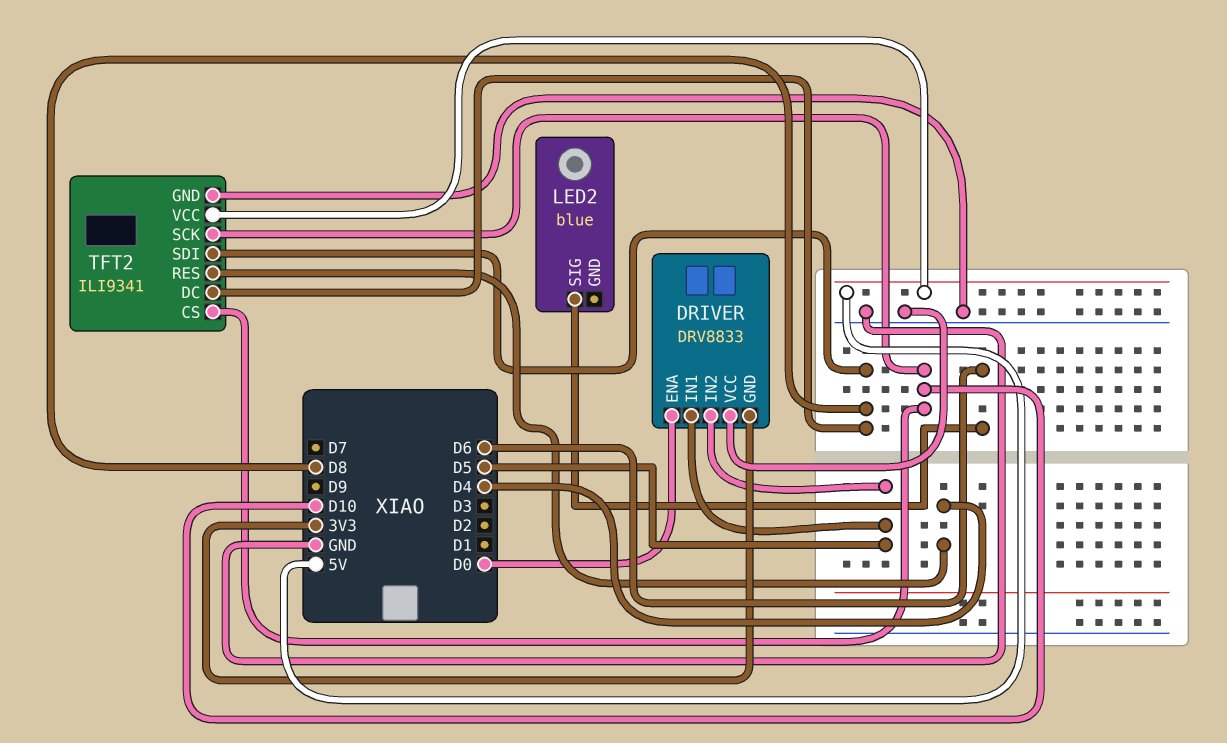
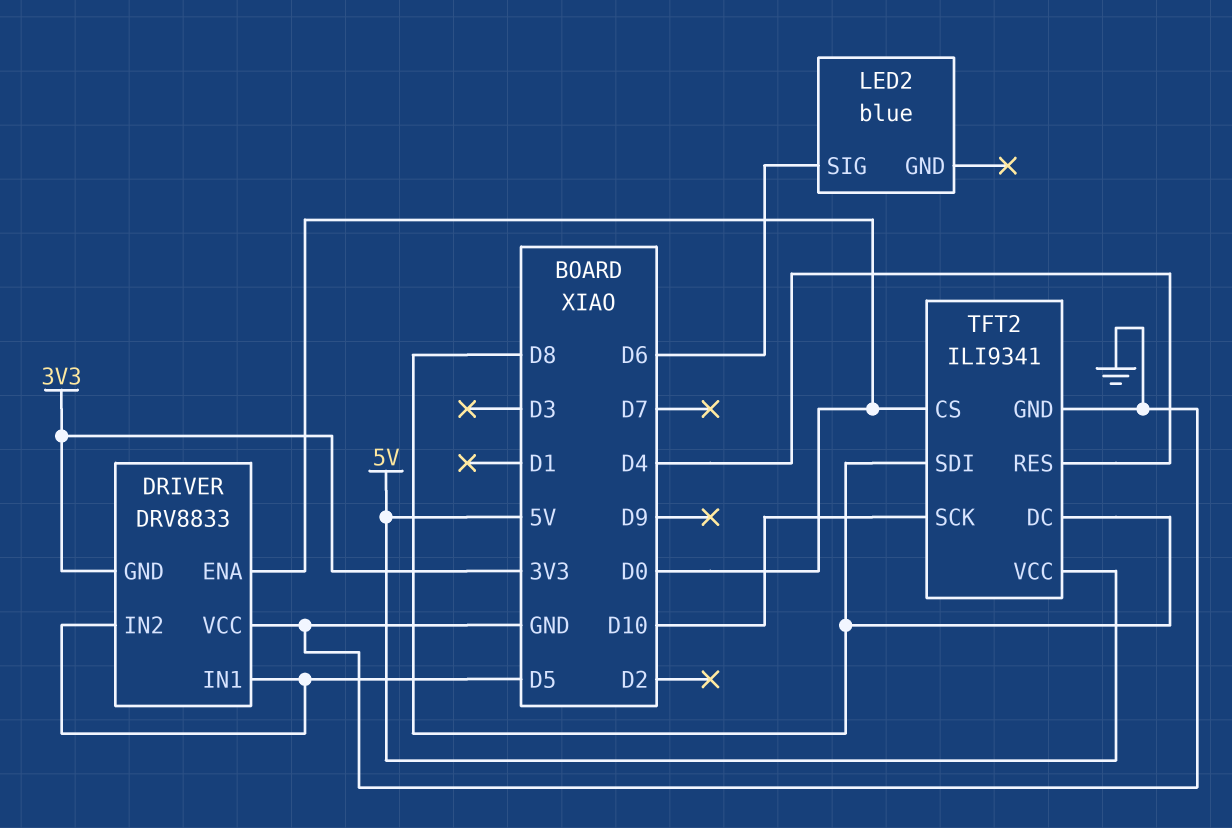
TFT2 pin CS: D10 -> D0

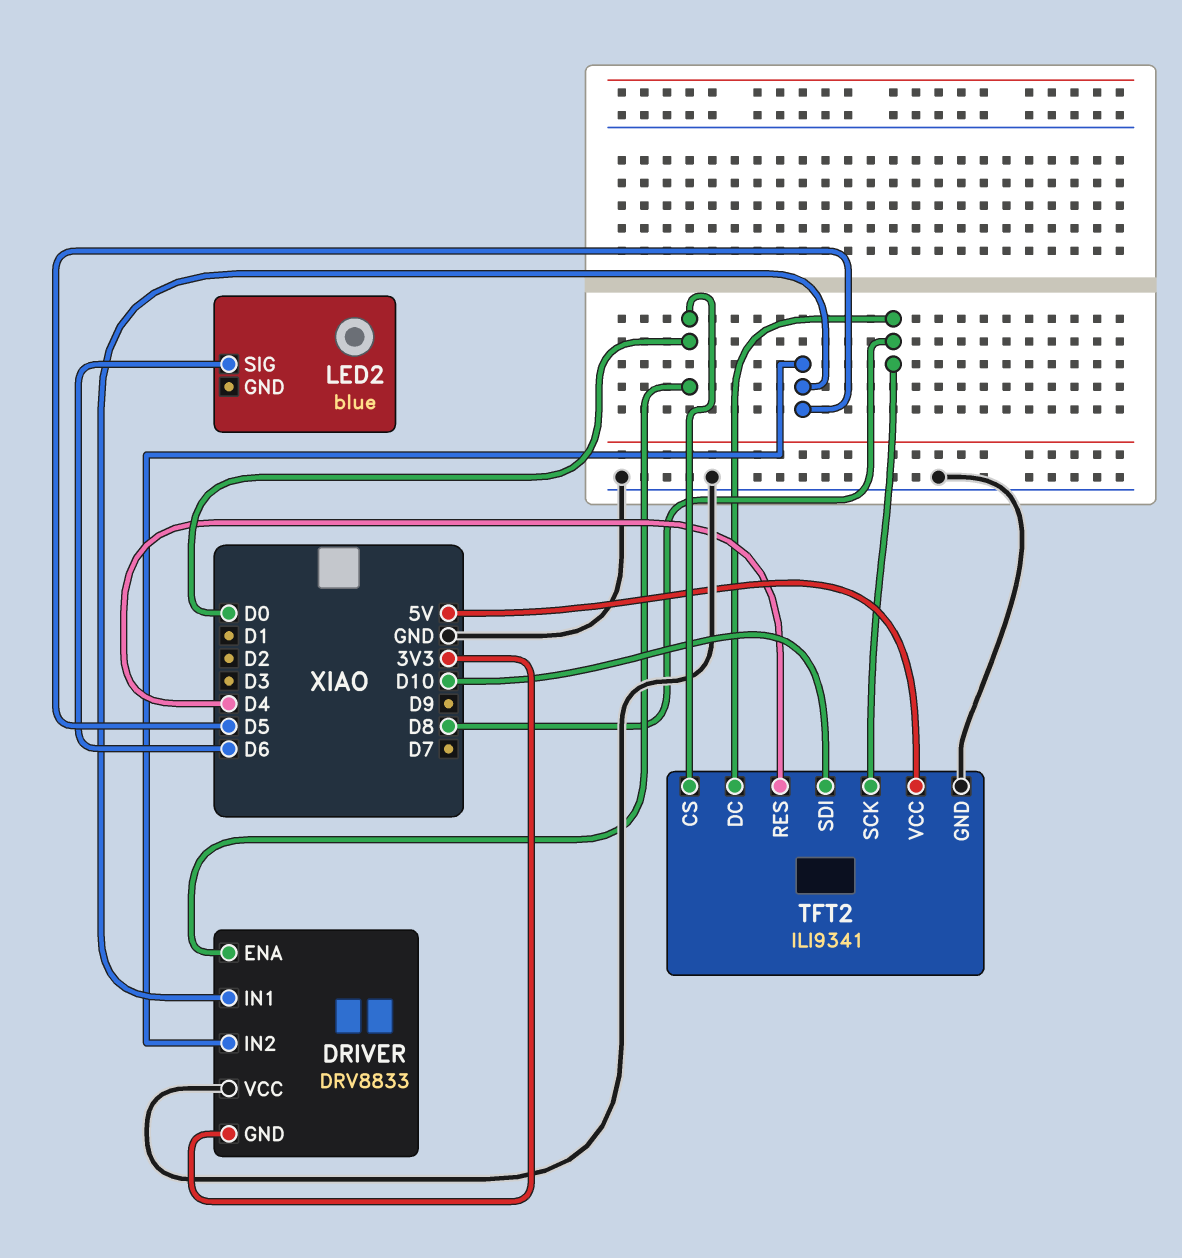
TFT2 pin SCK: D10 -> D8
TFT2 pin SDI: D8 -> D10

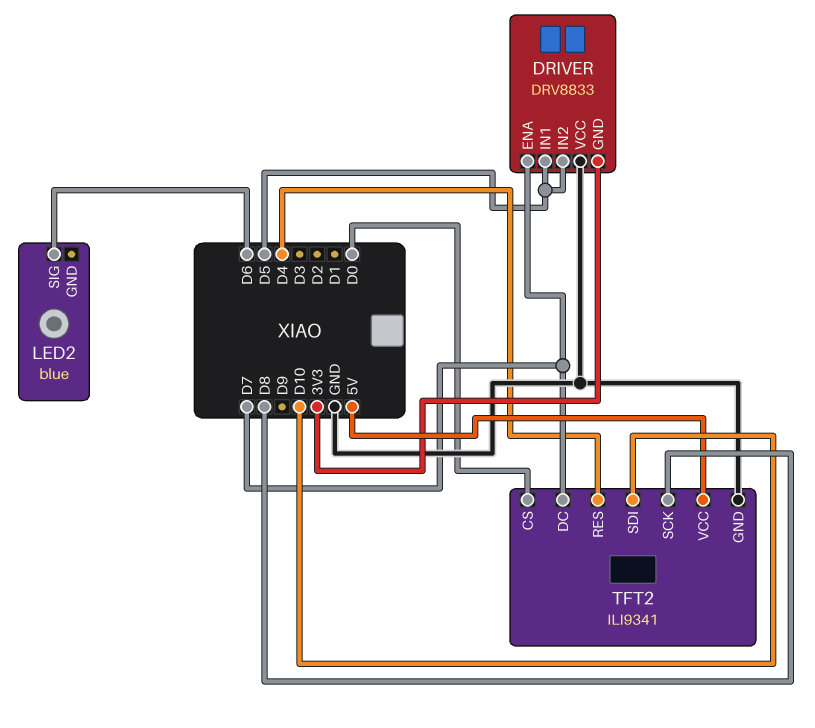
DRIVER pin ENA: D0 -> D7
TFT2 pin DC: D8 -> D7

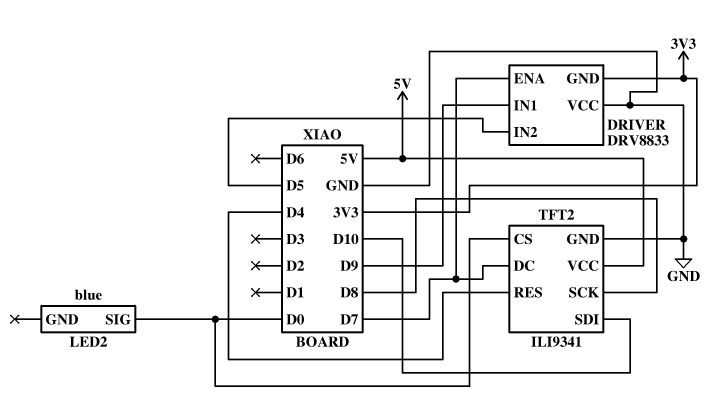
DRIVER pin IN1: D5 -> D9
LED2 pin SIG: D6 -> D0

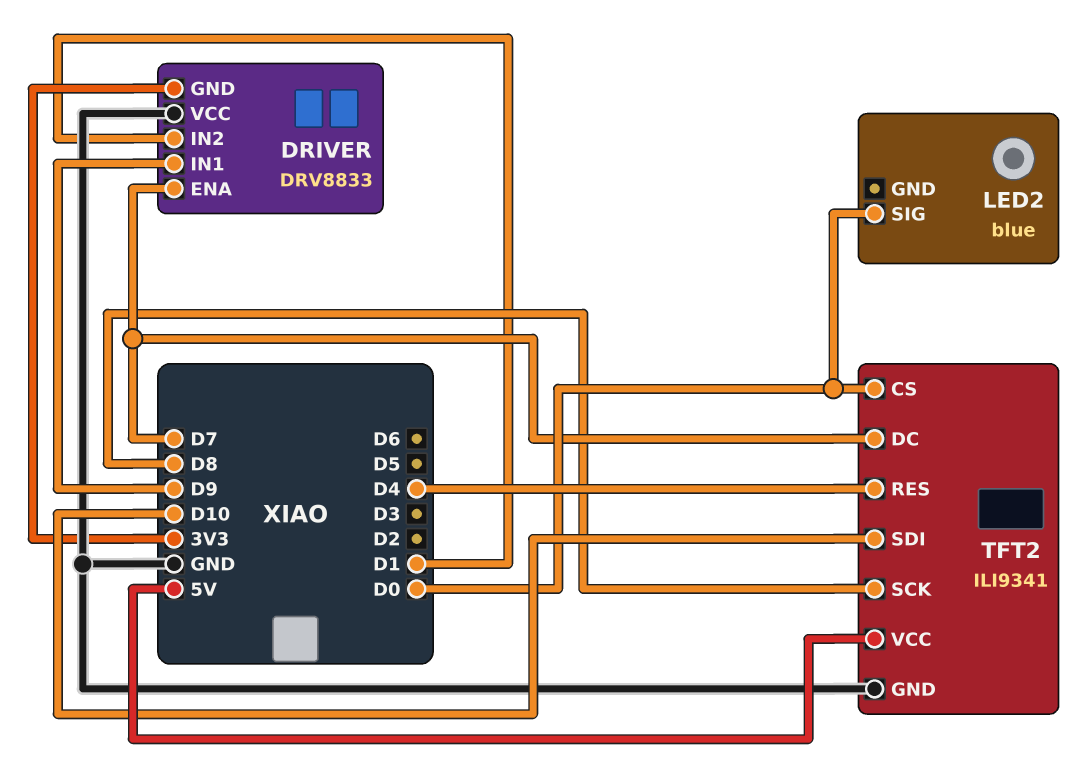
DRIVER pin IN2: D5 -> D1

